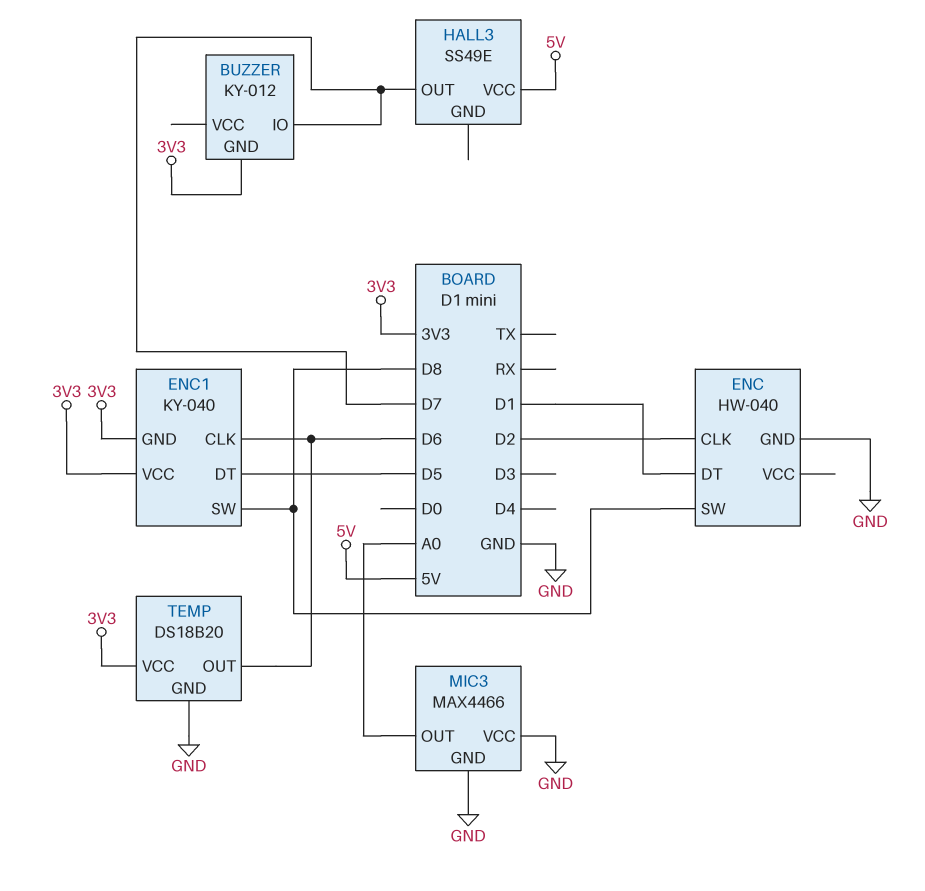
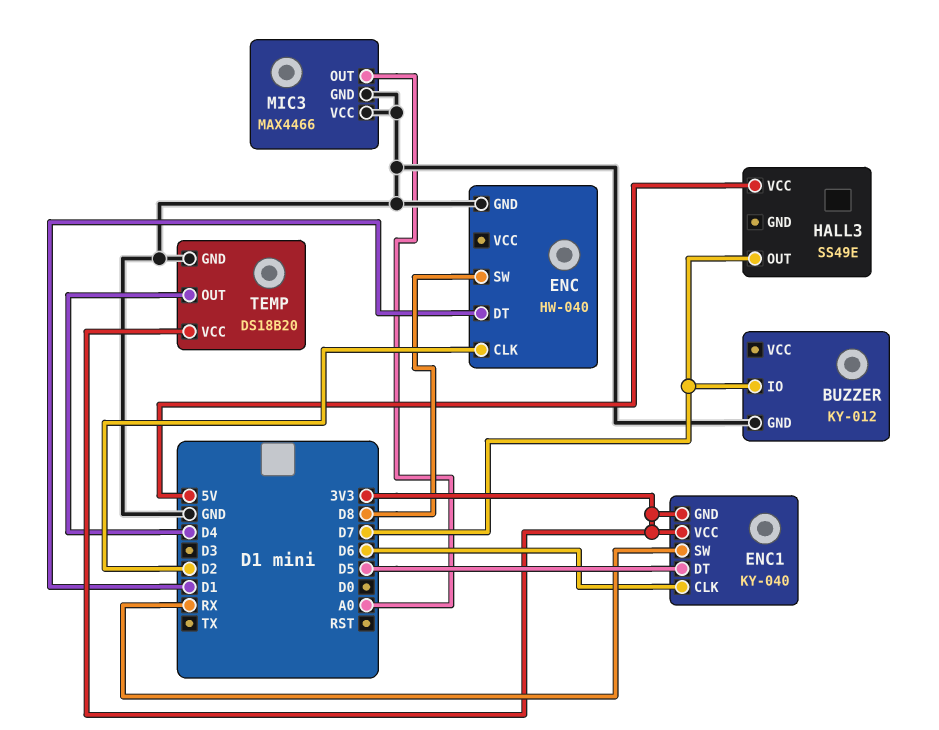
BUZZER pin GND: 3V3 -> GND
ENC1 pin SW: D8 -> RX
TEMP pin OUT: D6 -> D4

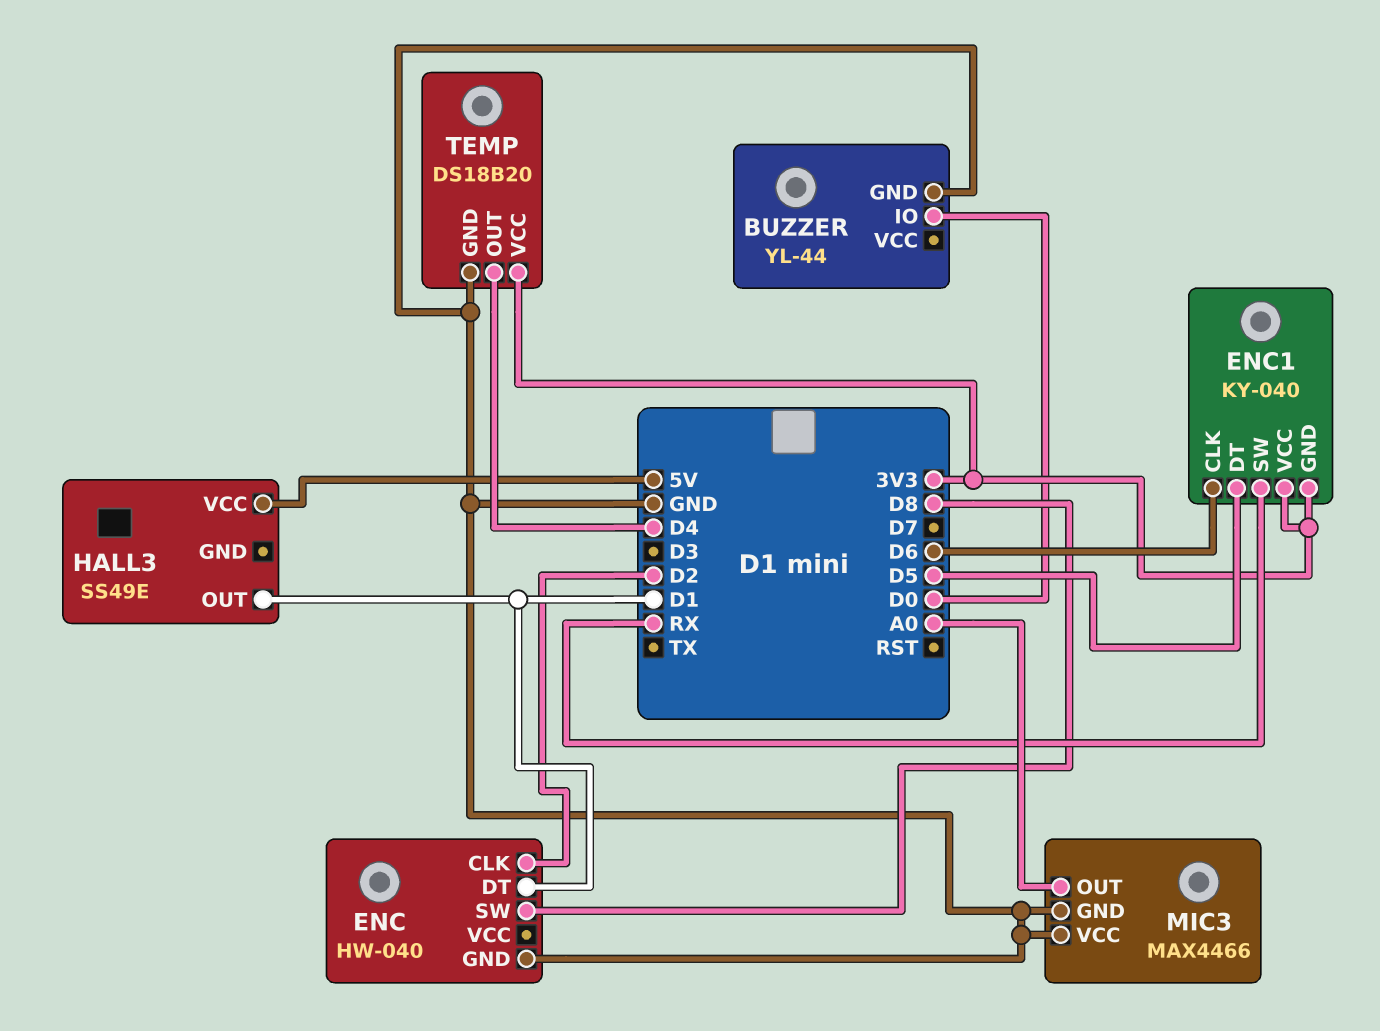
BUZZER: KY-012 -> YL-44
BUZZER pin IO: D7 -> D0
HALL3 pin OUT: D7 -> D1

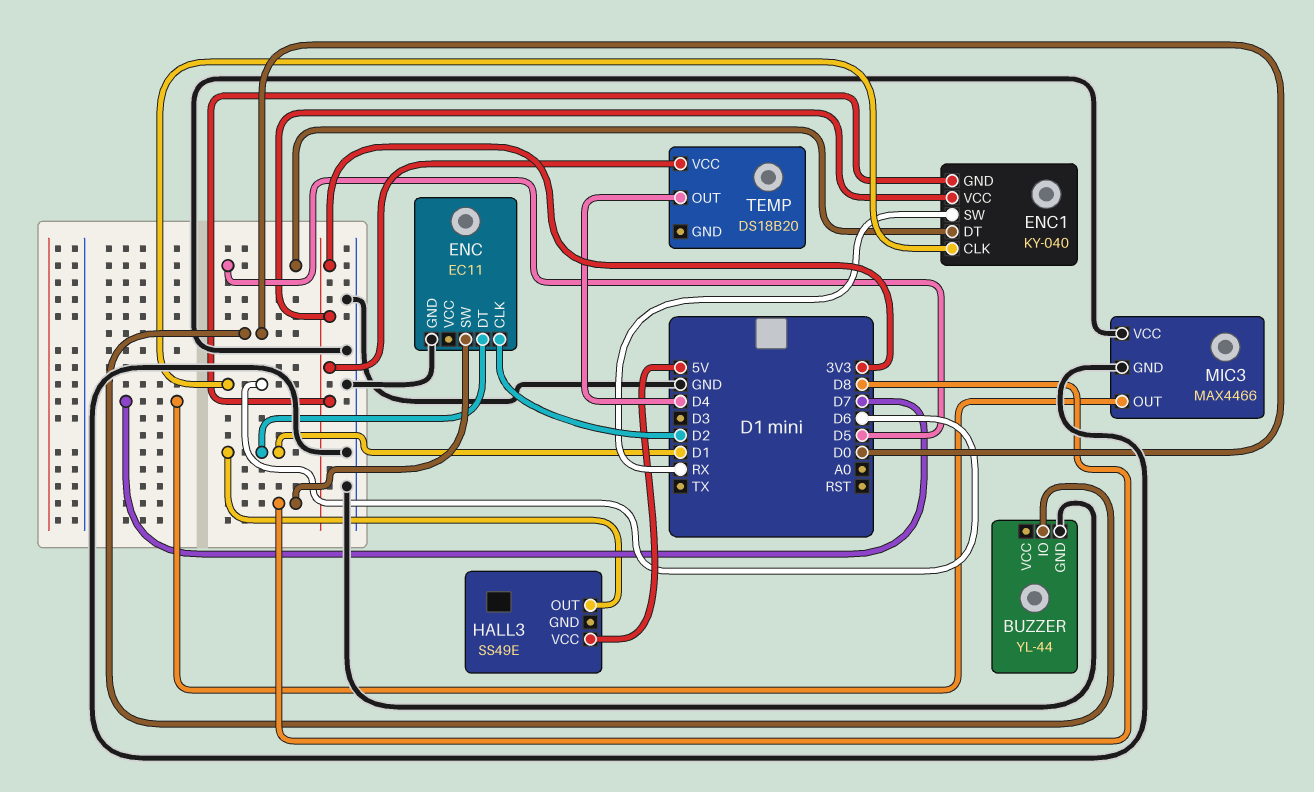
ENC: HW-040 -> EC11
MIC3 pin OUT: A0 -> D7
TEMP pin GND: GND -> none

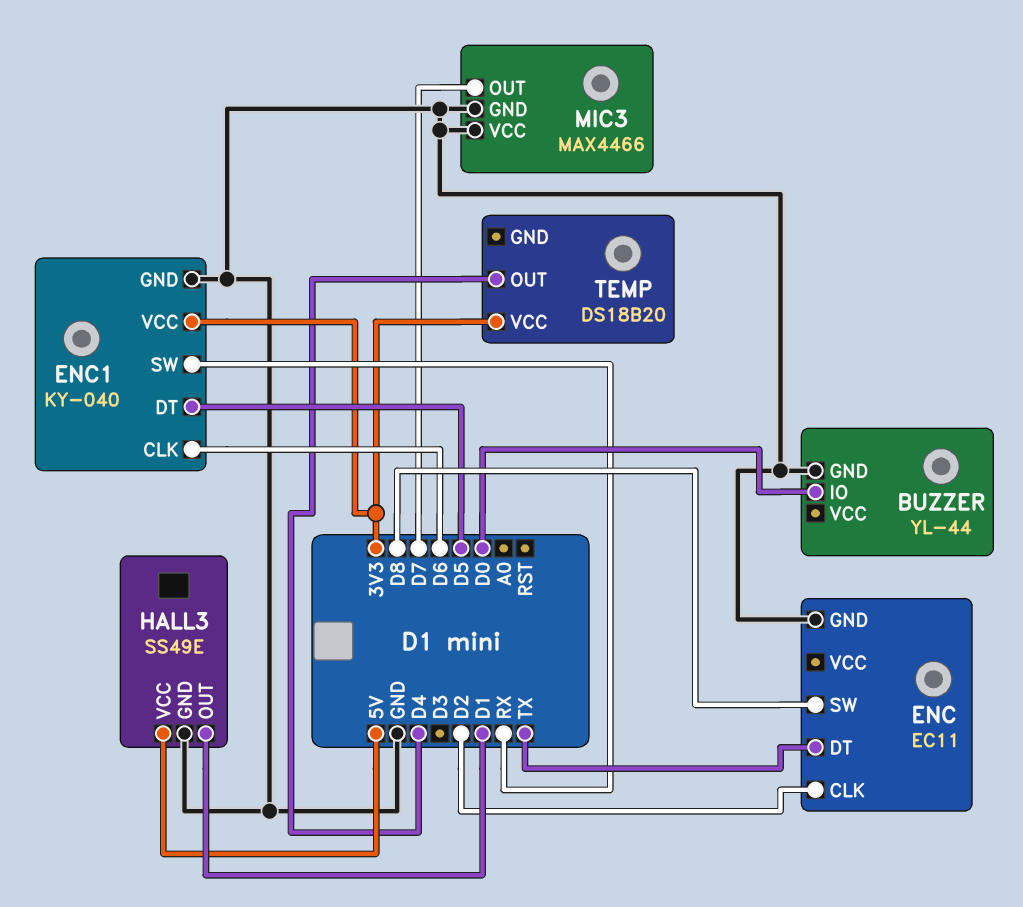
ENC pin DT: D1 -> TX
ENC1 pin GND: 3V3 -> GND
HALL3 pin GND: none -> GND

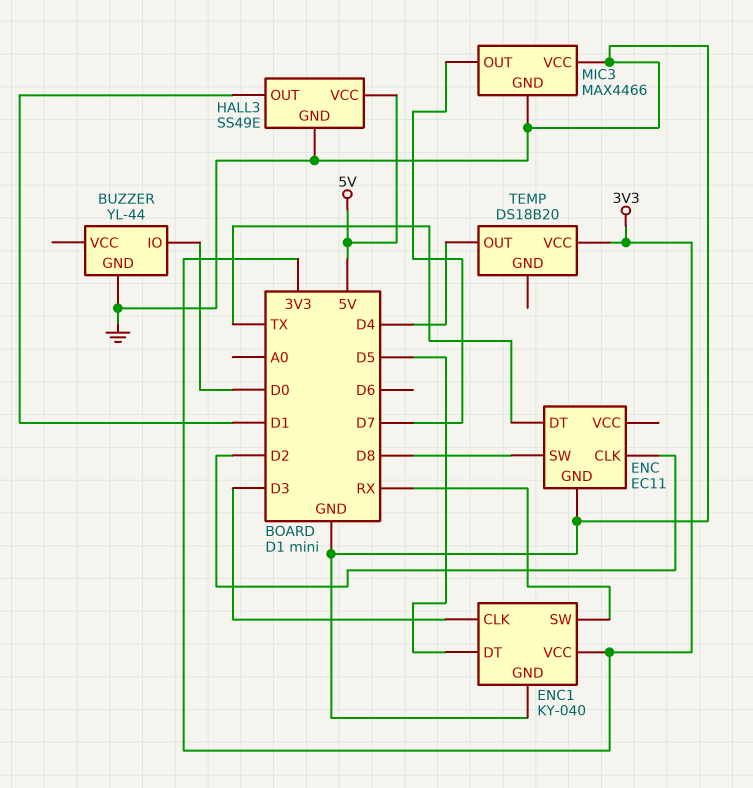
ENC1 pin CLK: D6 -> D3

